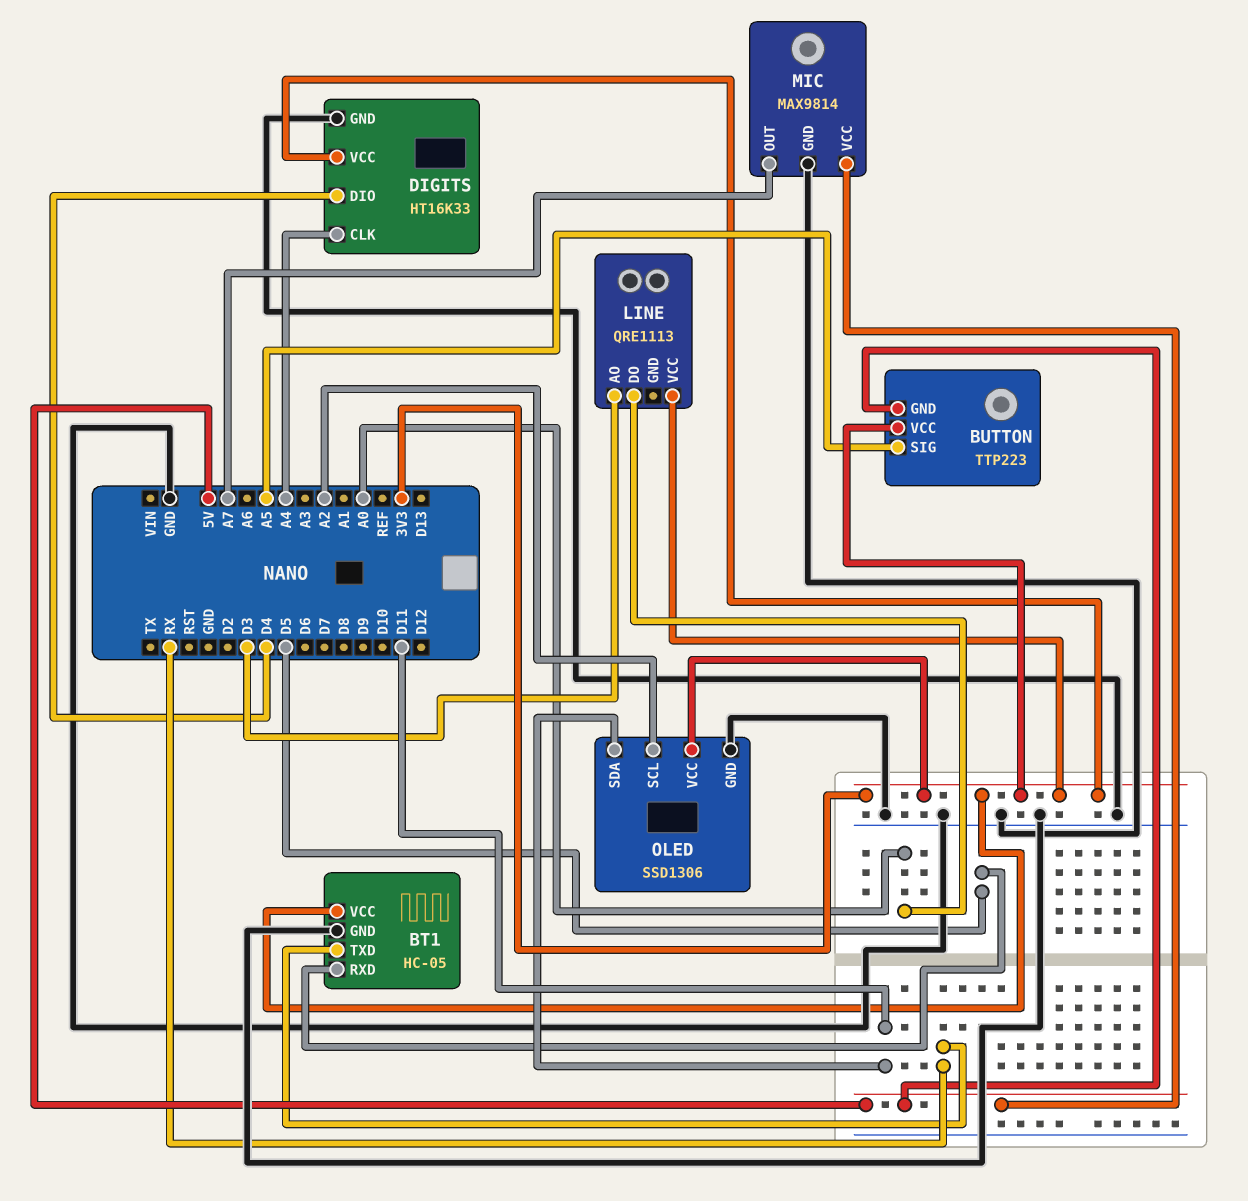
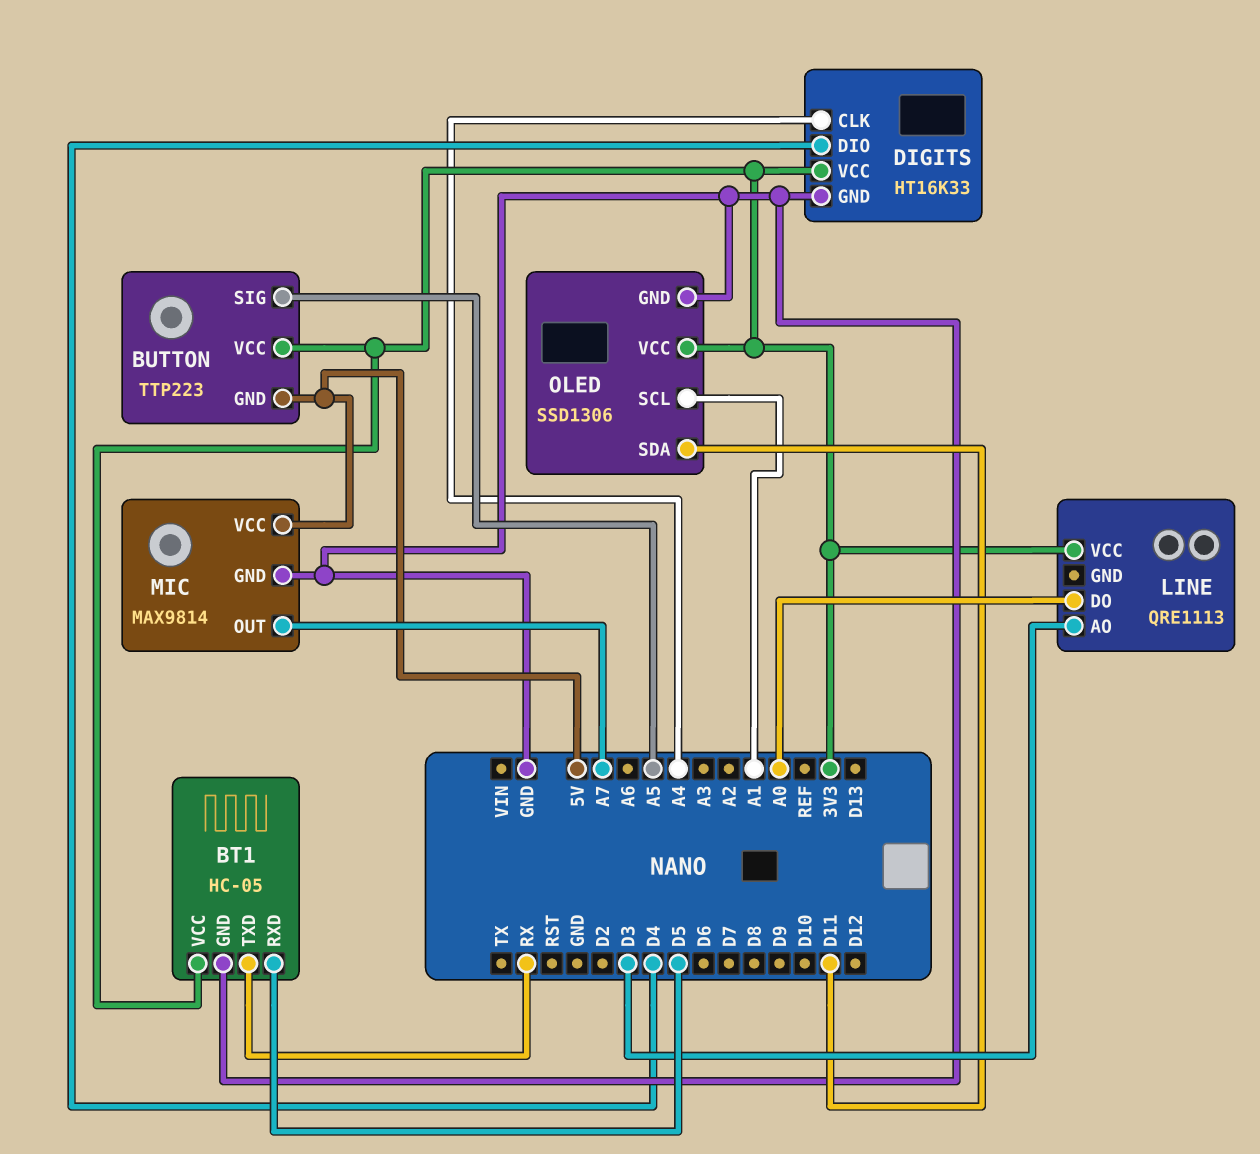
OLED pin SCL: A2 -> A1

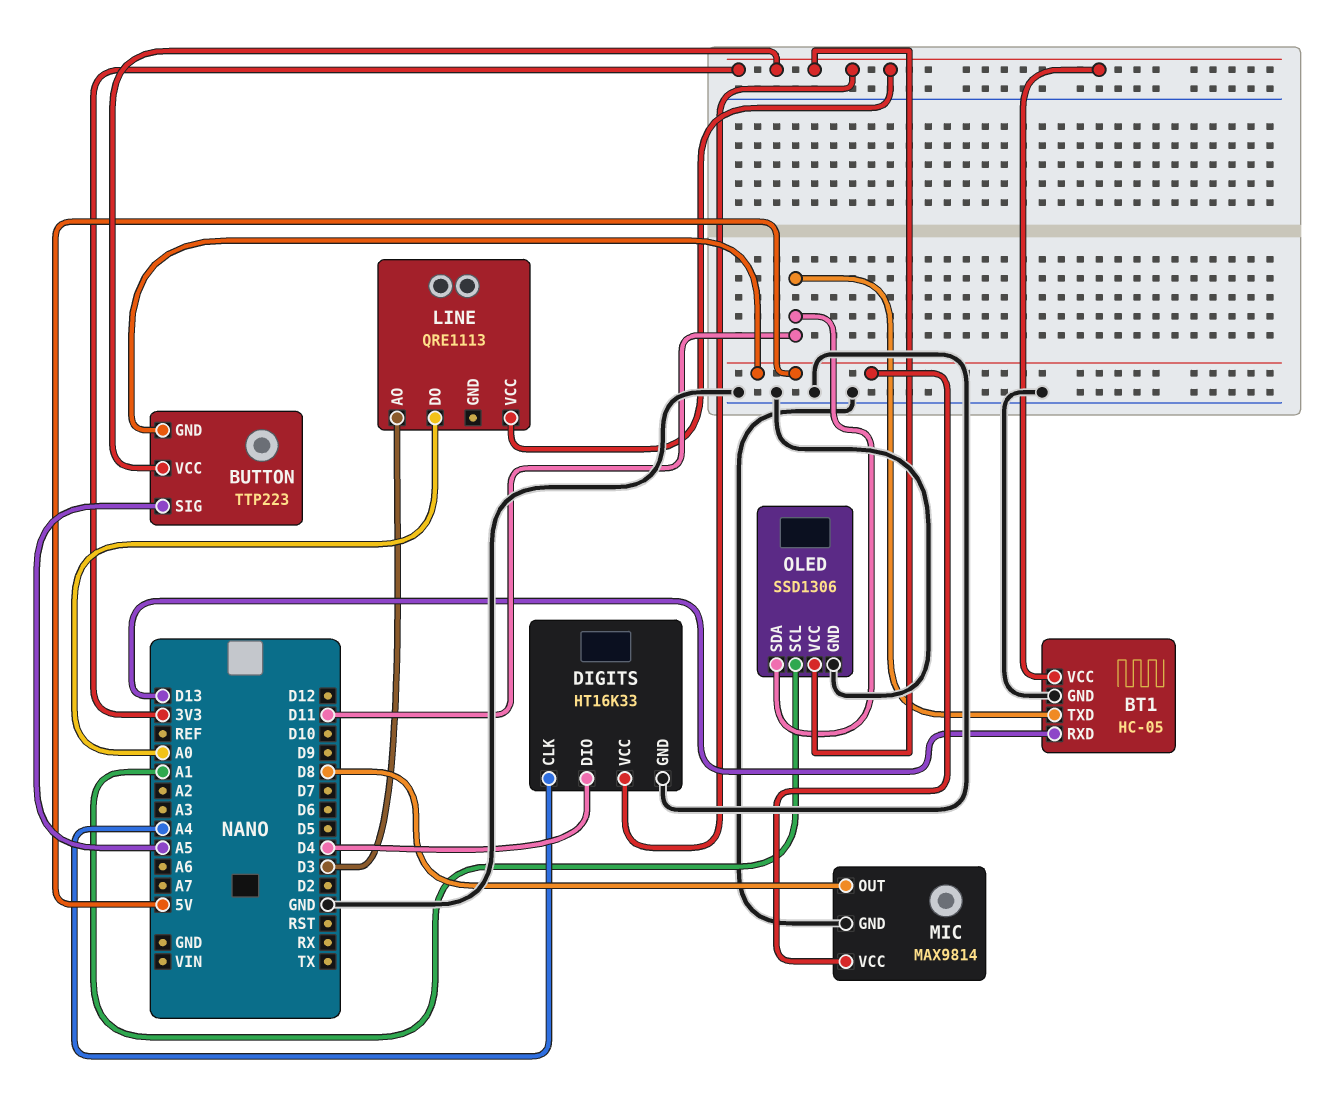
BT1 pin RXD: D5 -> D13
BT1 pin TXD: RX -> D11
MIC pin OUT: A7 -> D8

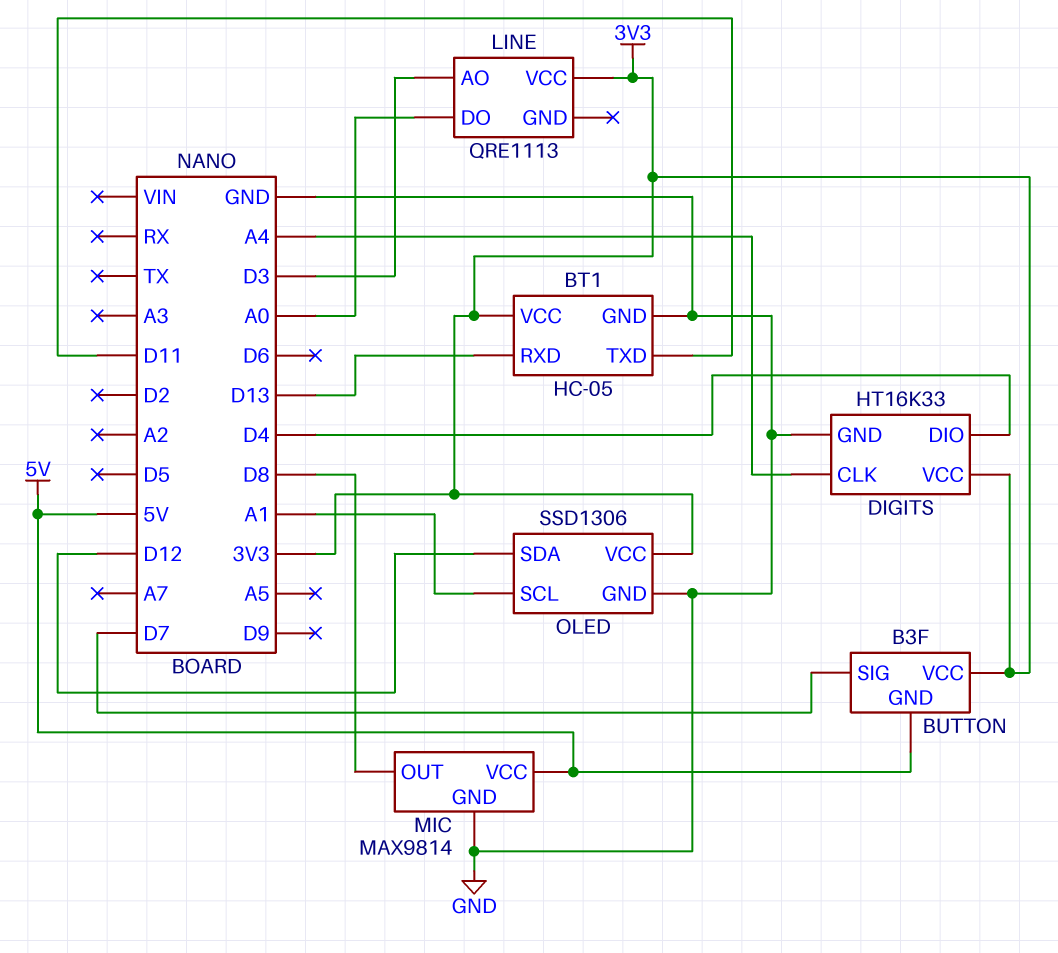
BUTTON: TTP223 -> B3F
BUTTON pin SIG: A5 -> D7
OLED pin SDA: D11 -> D12

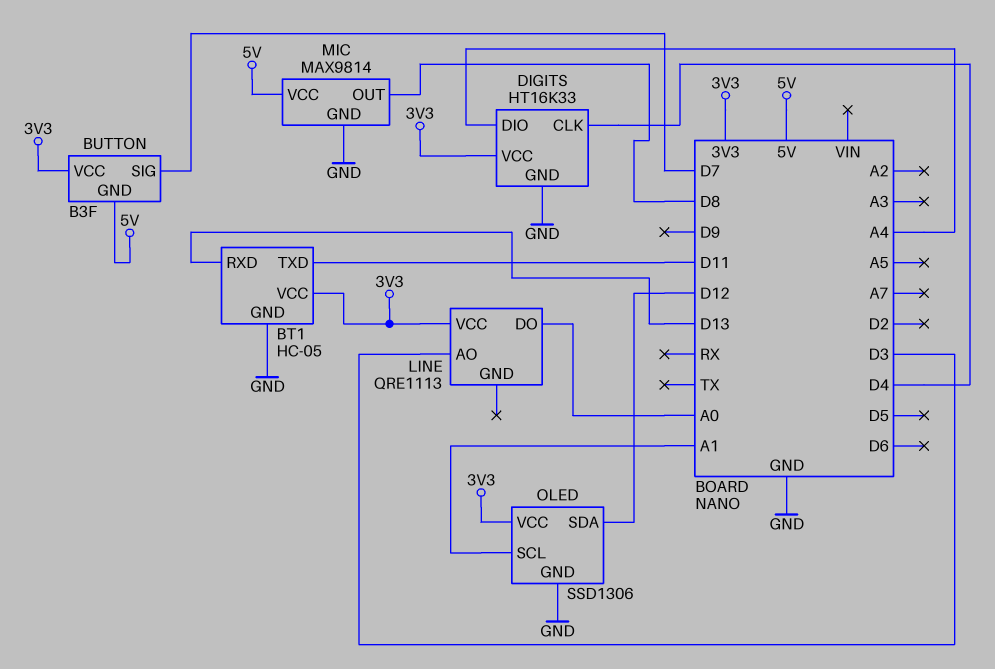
DIGITS pin CLK: A4 -> D4
DIGITS pin DIO: D4 -> A4

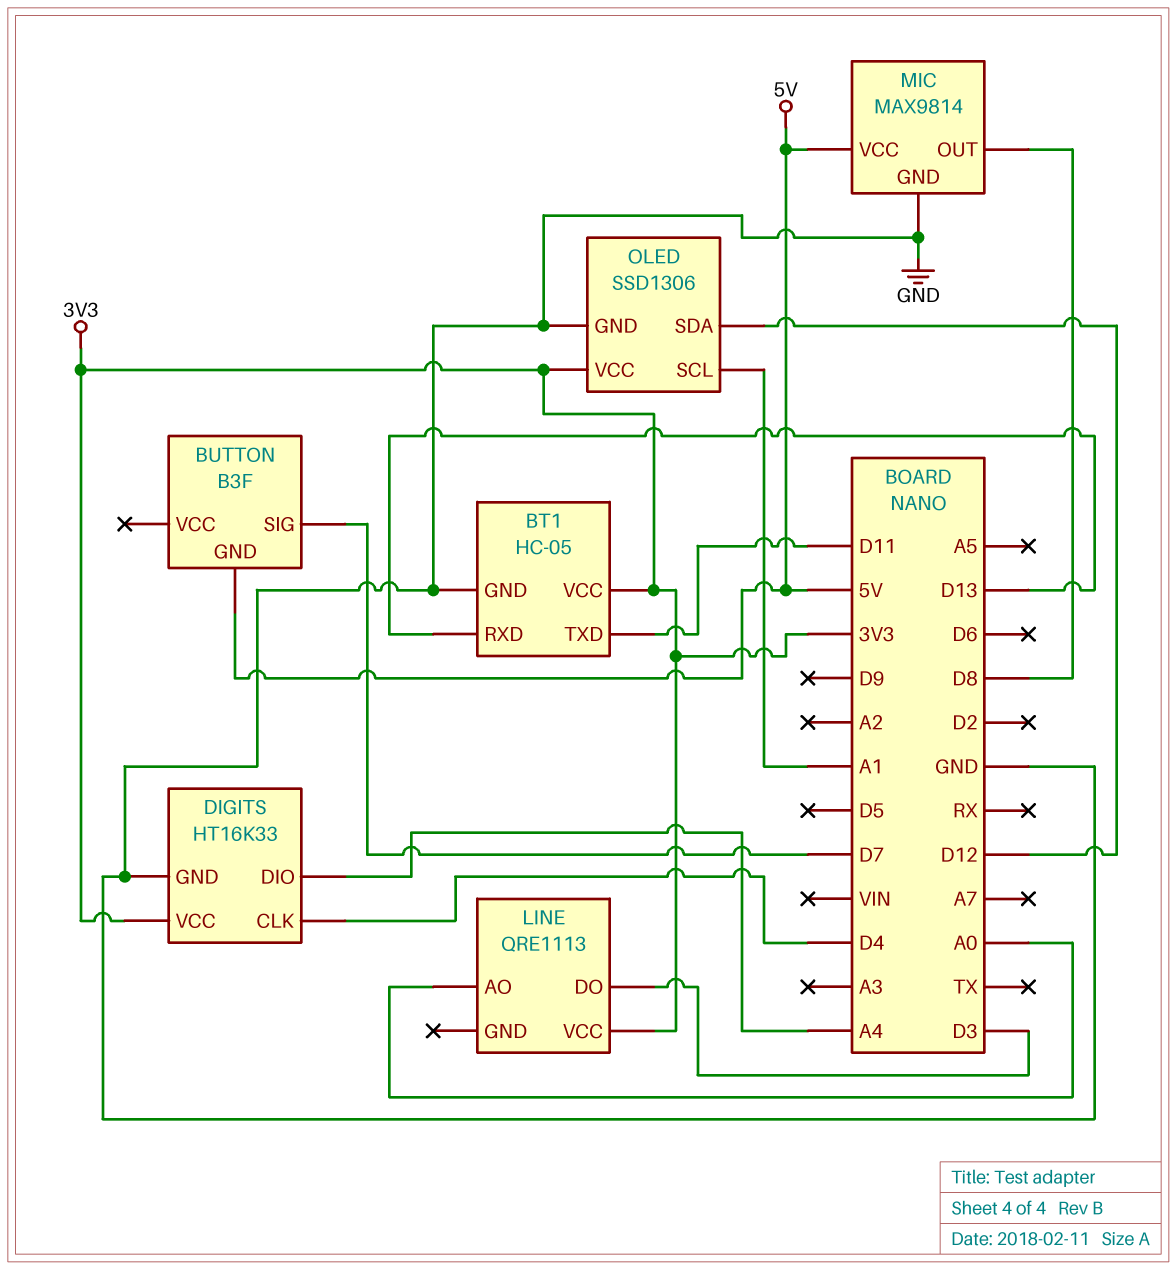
BUTTON pin VCC: 3V3 -> none
LINE pin AO: D3 -> A0
LINE pin DO: A0 -> D3

